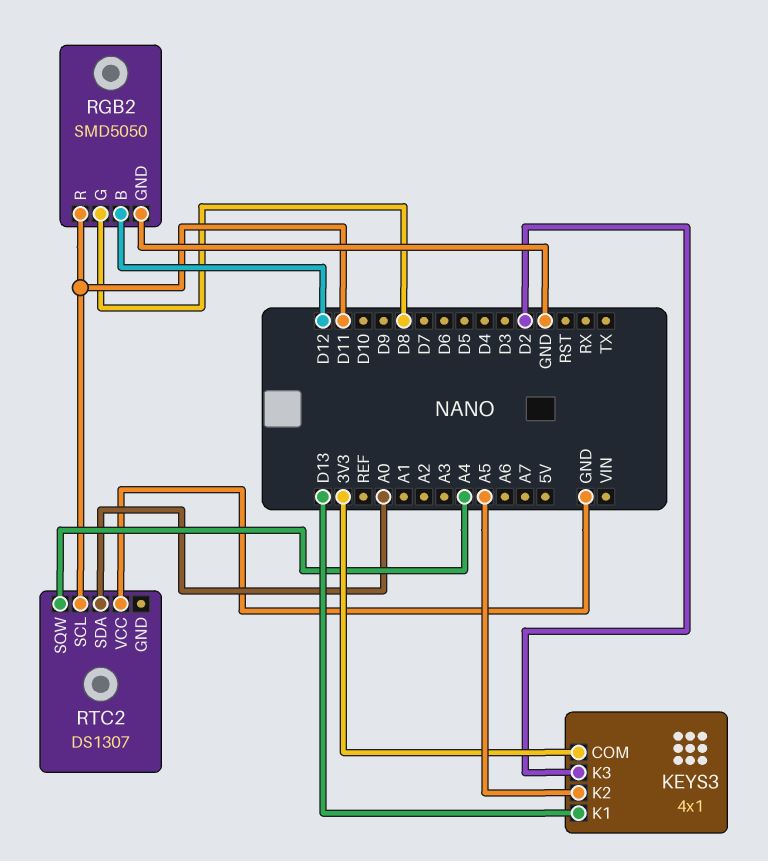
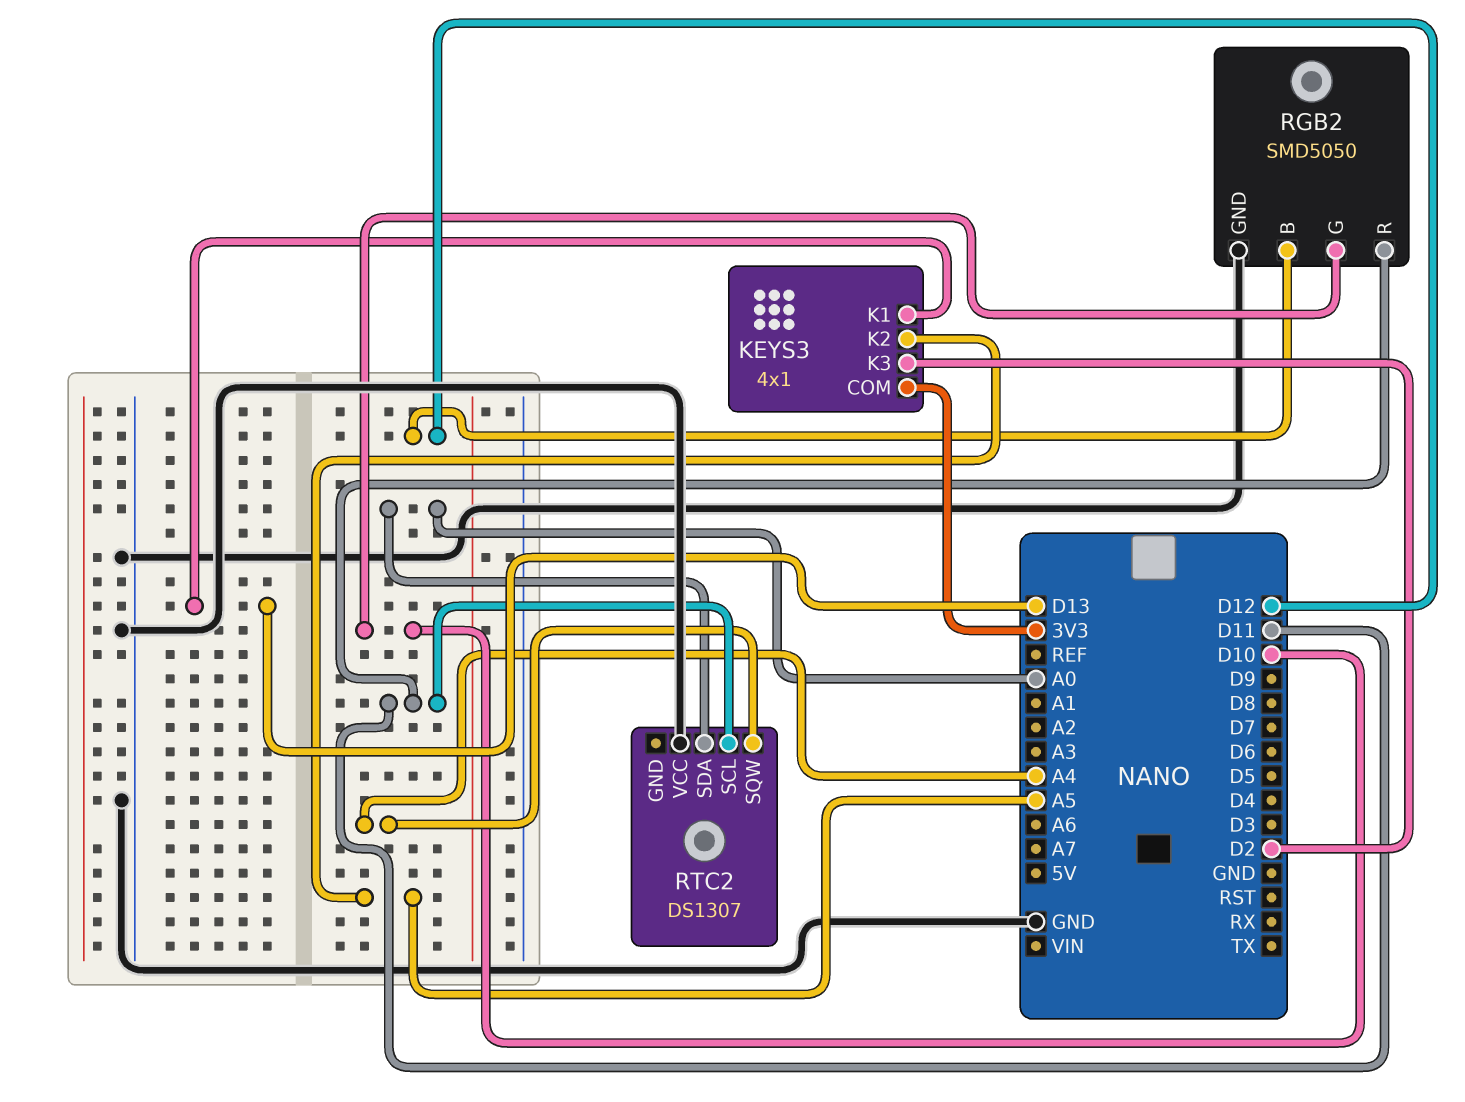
RGB2 pin G: D8 -> D10

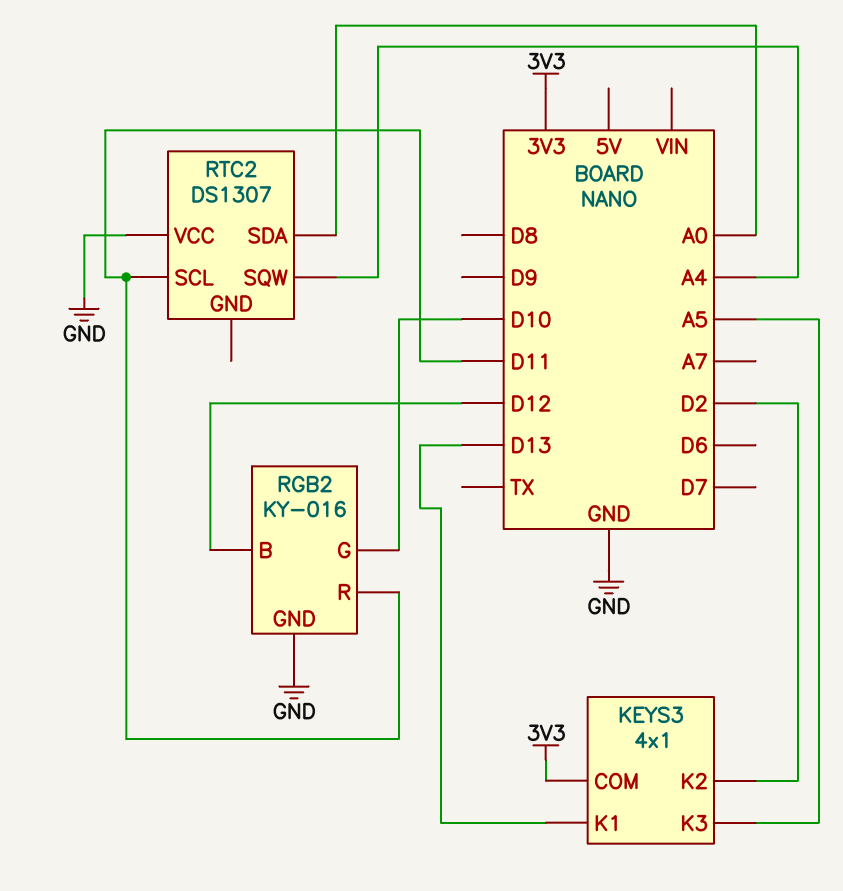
KEYS3 pin K2: A5 -> D2
KEYS3 pin K3: D2 -> A5
RGB2: SMD5050 -> KY-016

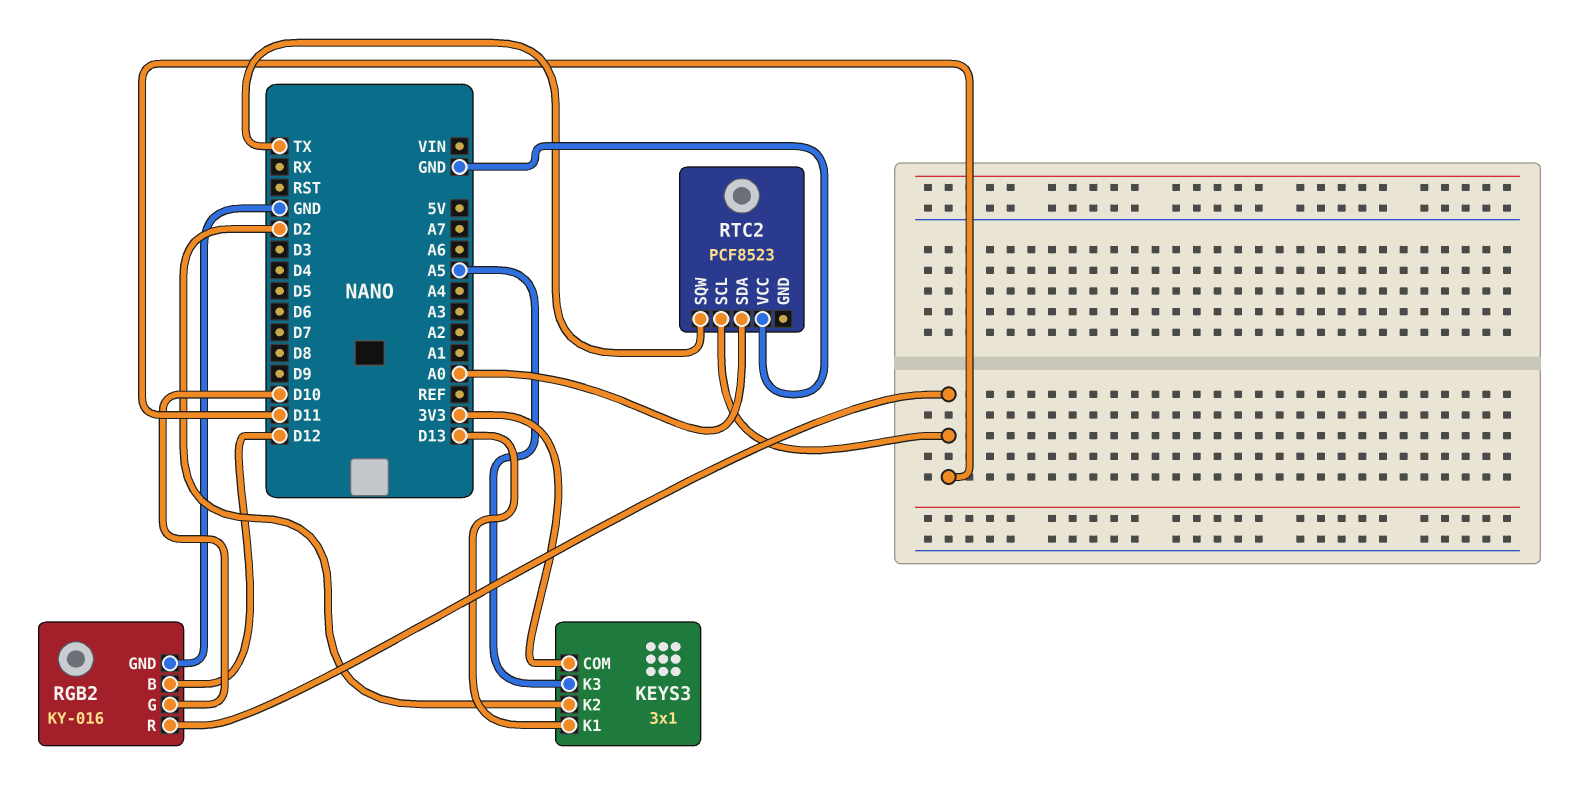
KEYS3: 4x1 -> 3x1
RTC2: DS1307 -> PCF8523
RTC2 pin SQW: A4 -> TX

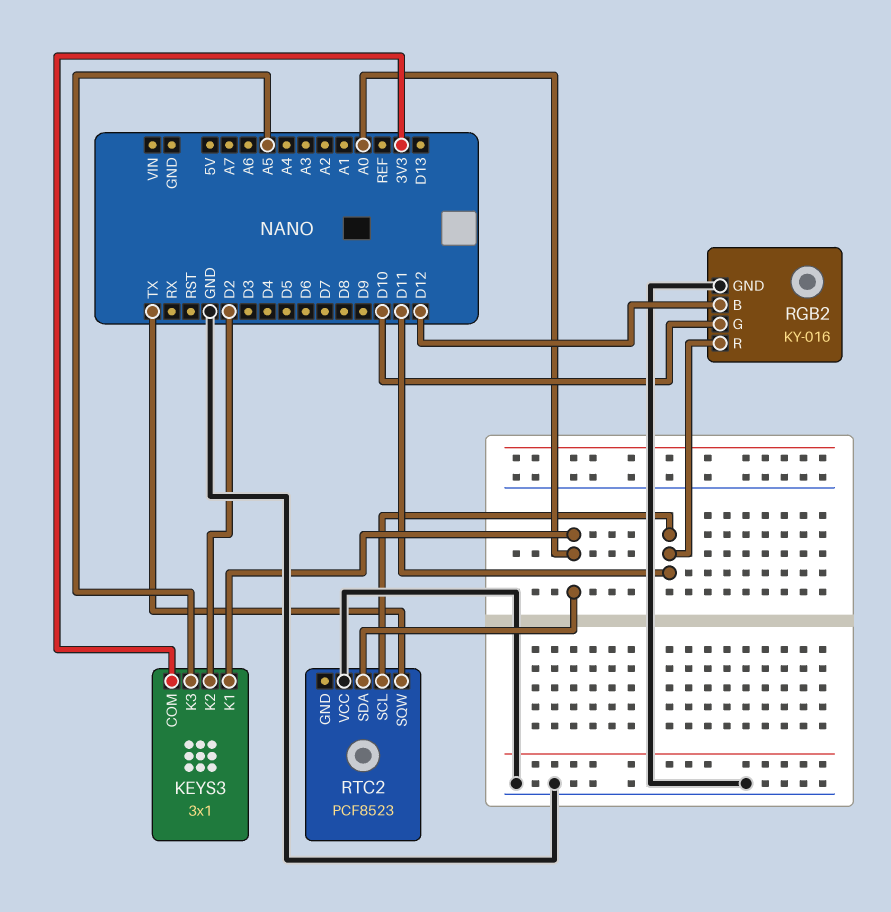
KEYS3 pin K1: D13 -> A0

